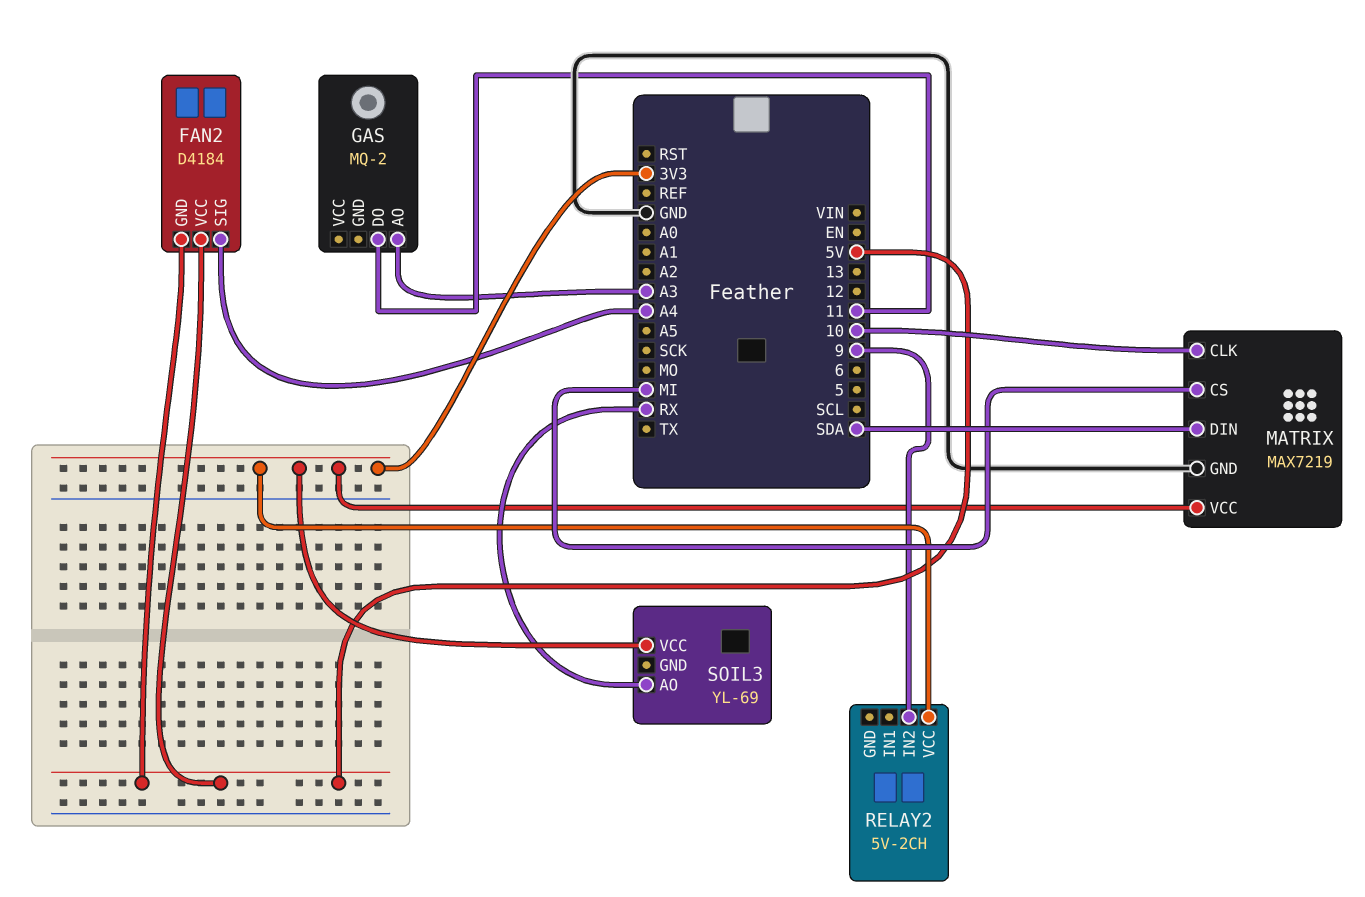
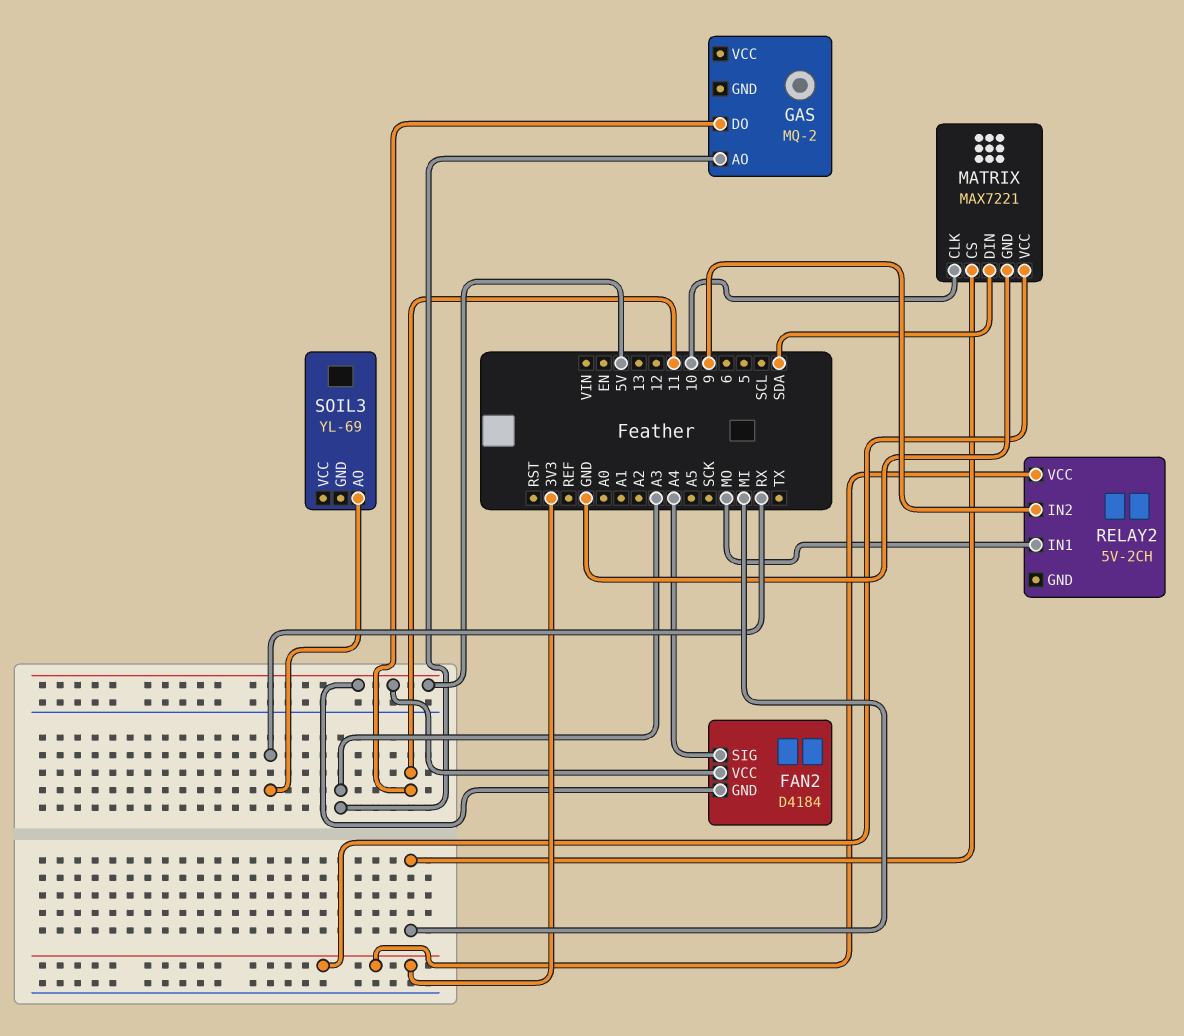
MATRIX: MAX7219 -> MAX7221
RELAY2 pin IN1: none -> MO
SOIL3 pin VCC: 3V3 -> none

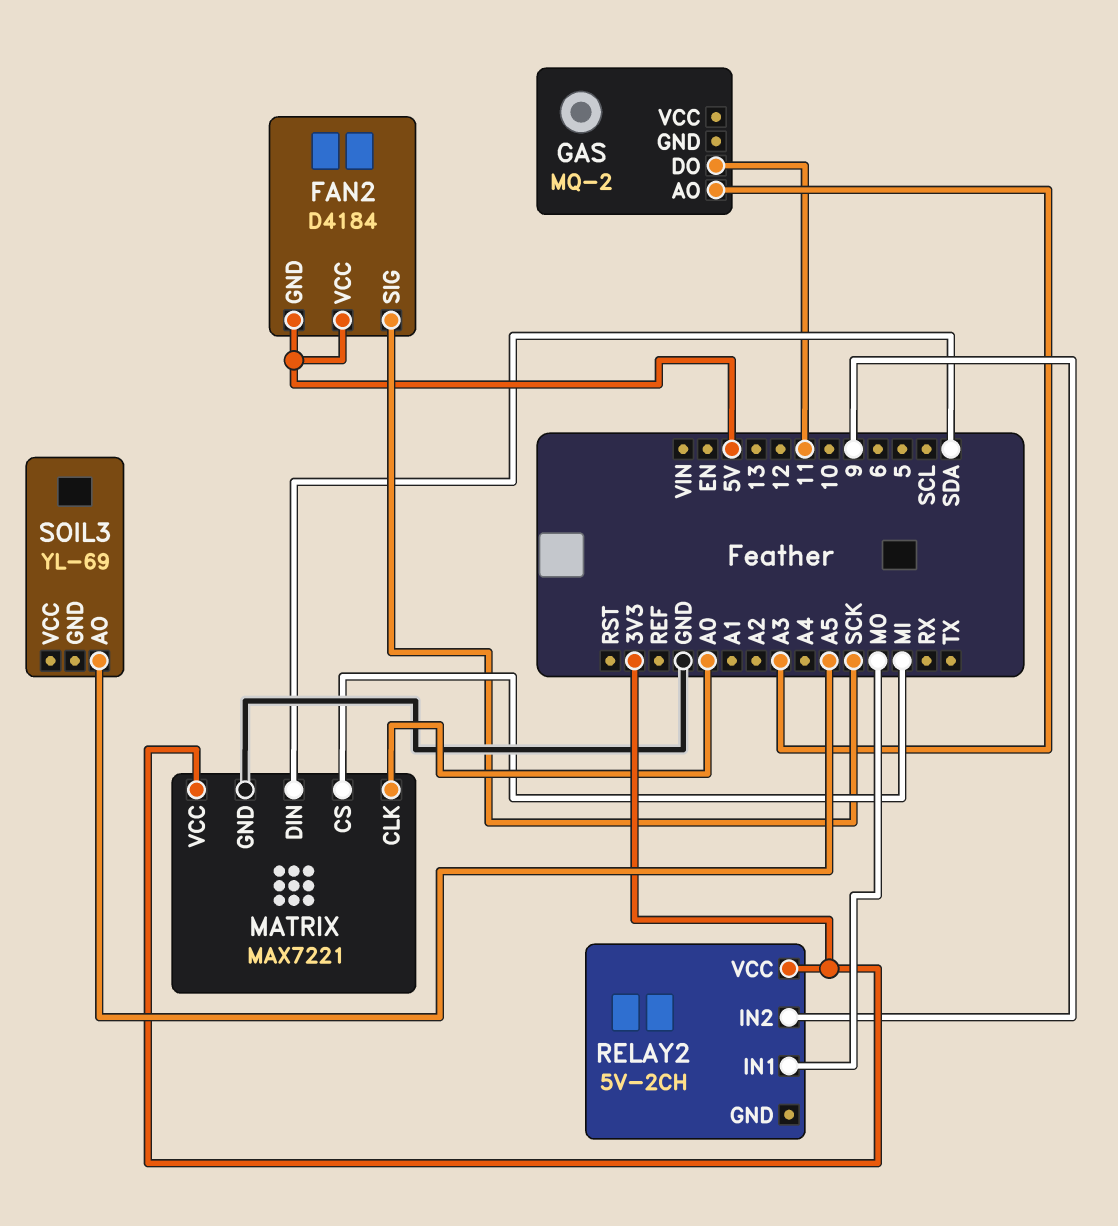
FAN2 pin SIG: A4 -> SCK
MATRIX pin CLK: 10 -> A0
SOIL3 pin AO: RX -> A5

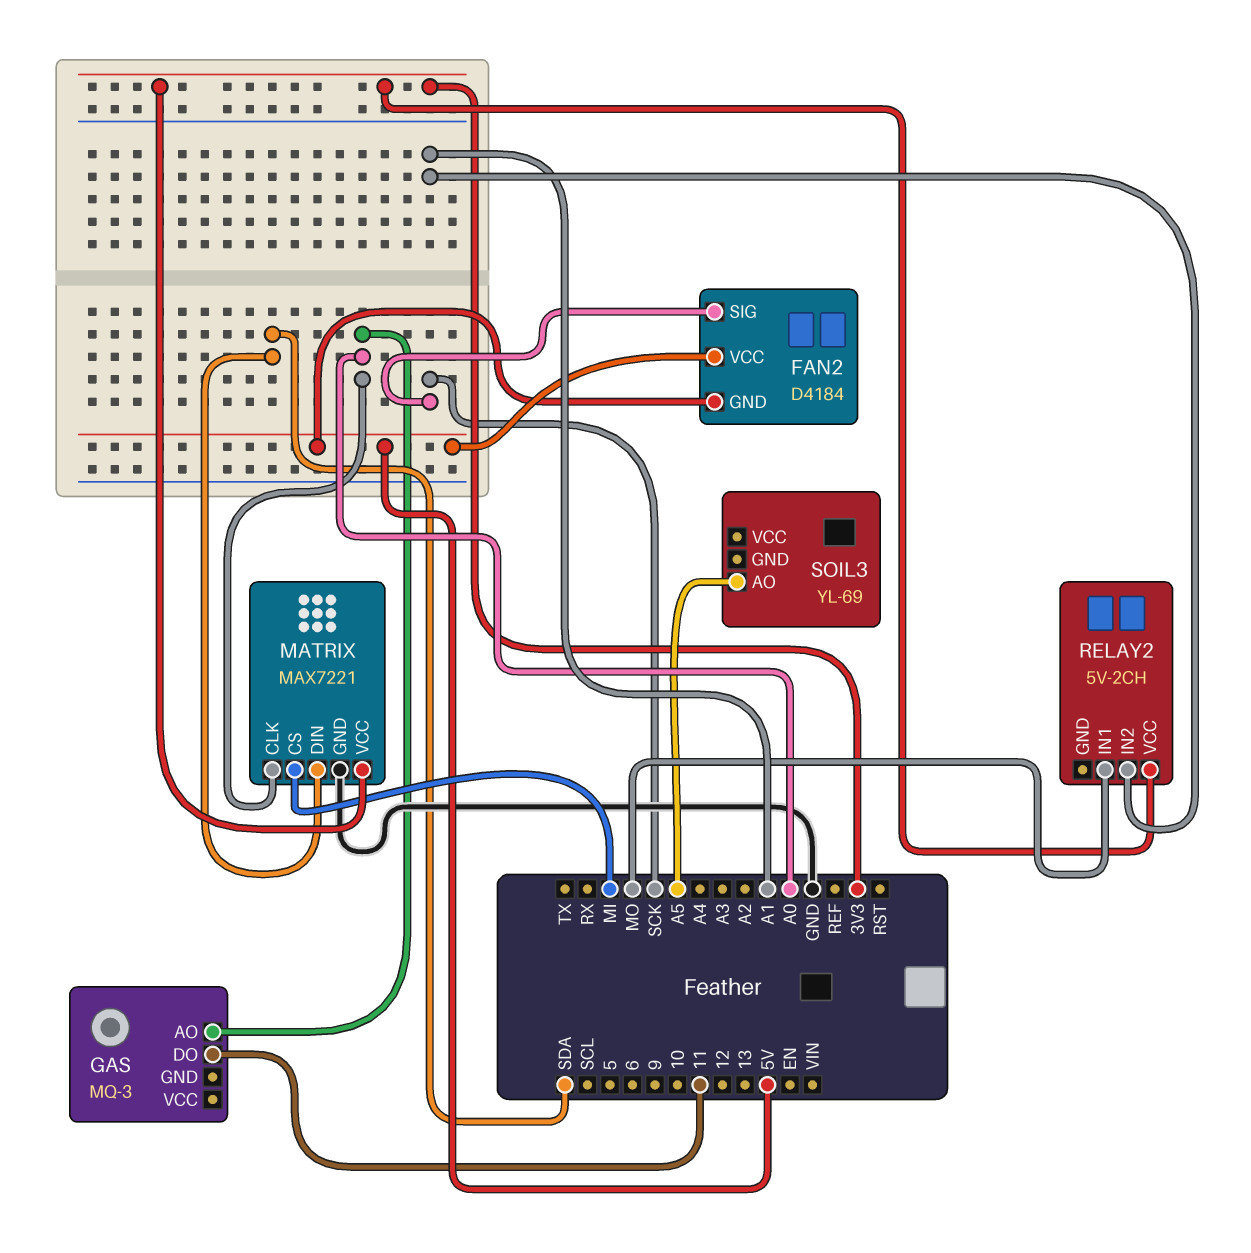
GAS: MQ-2 -> MQ-3
GAS pin AO: A3 -> A0
RELAY2 pin IN2: 9 -> A1

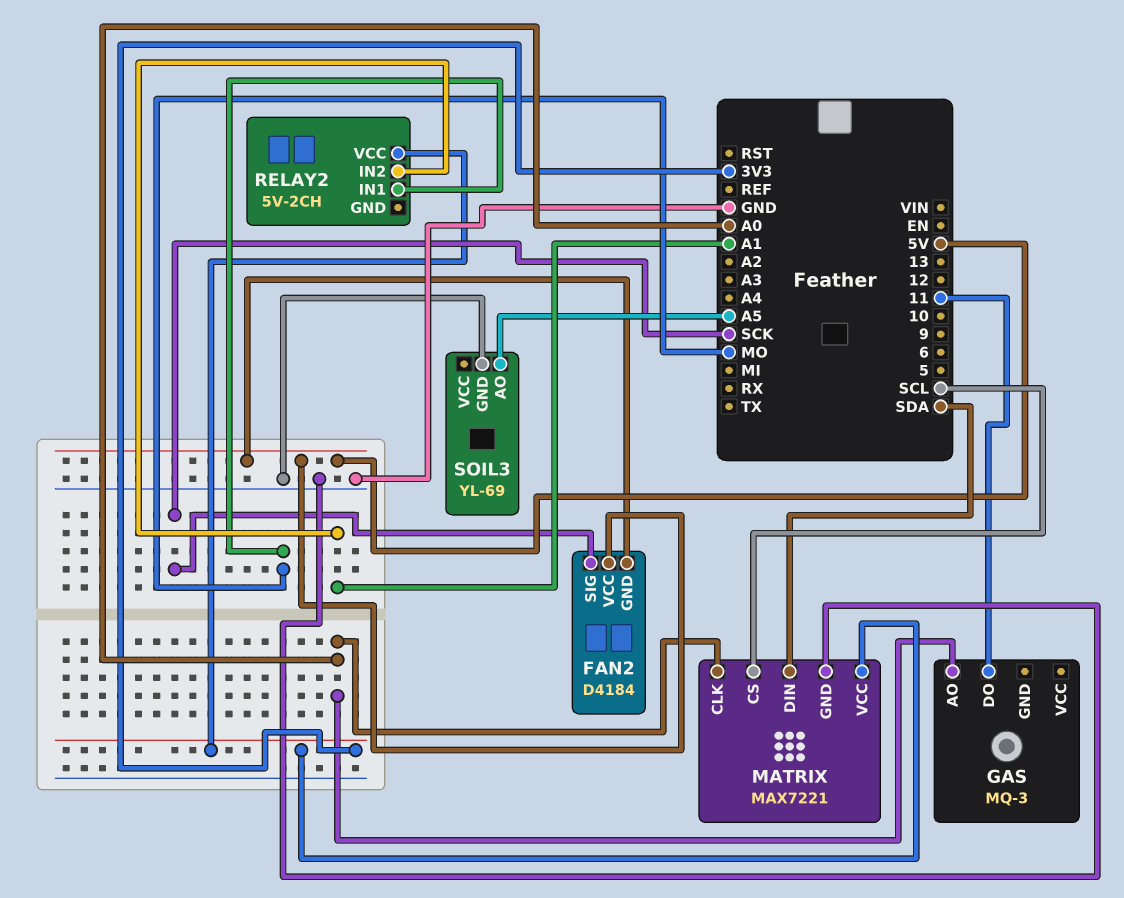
MATRIX pin CS: MI -> SCL
SOIL3 pin GND: none -> GND

